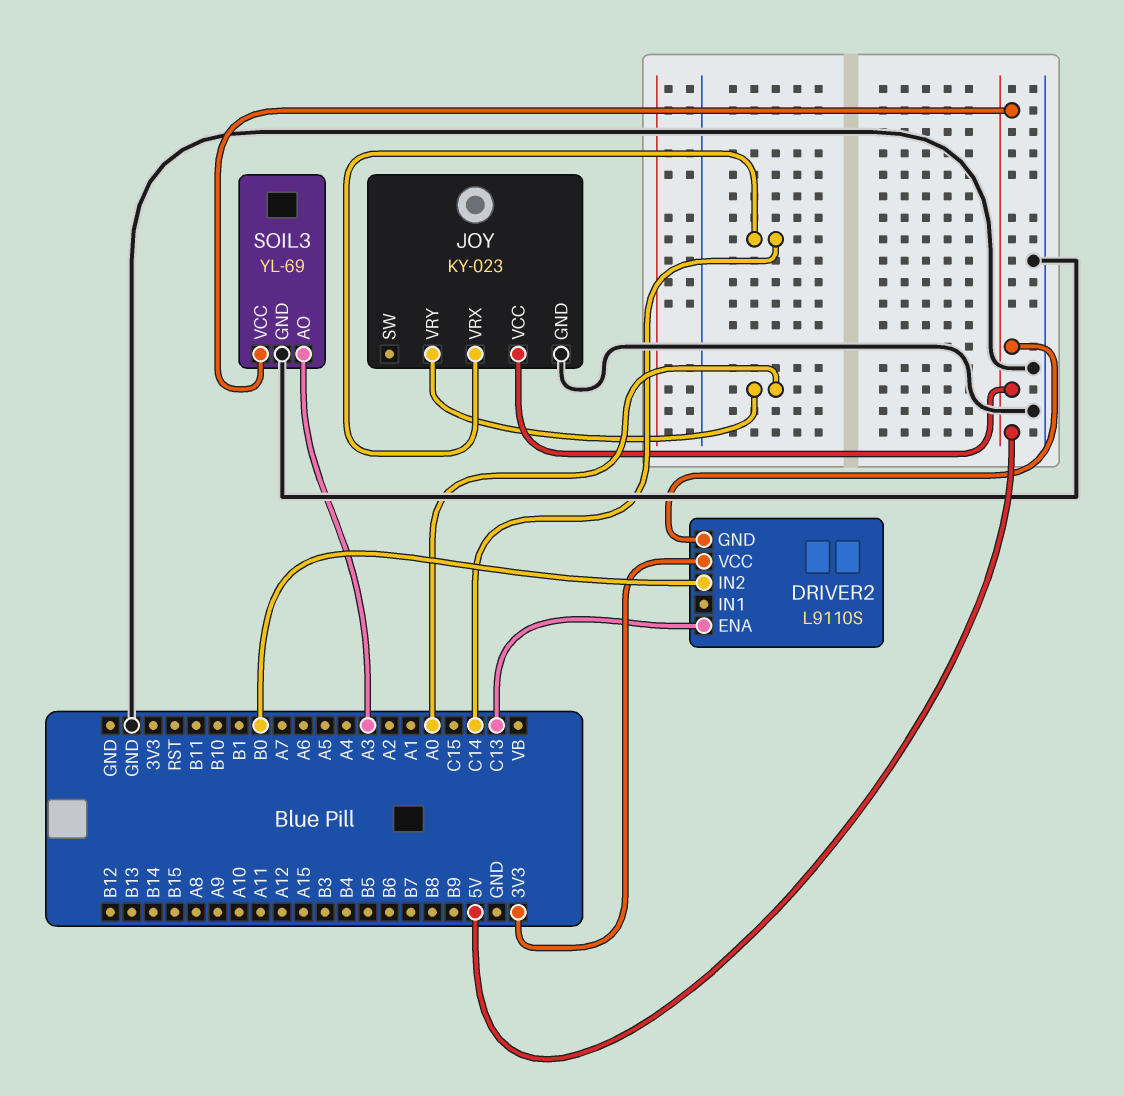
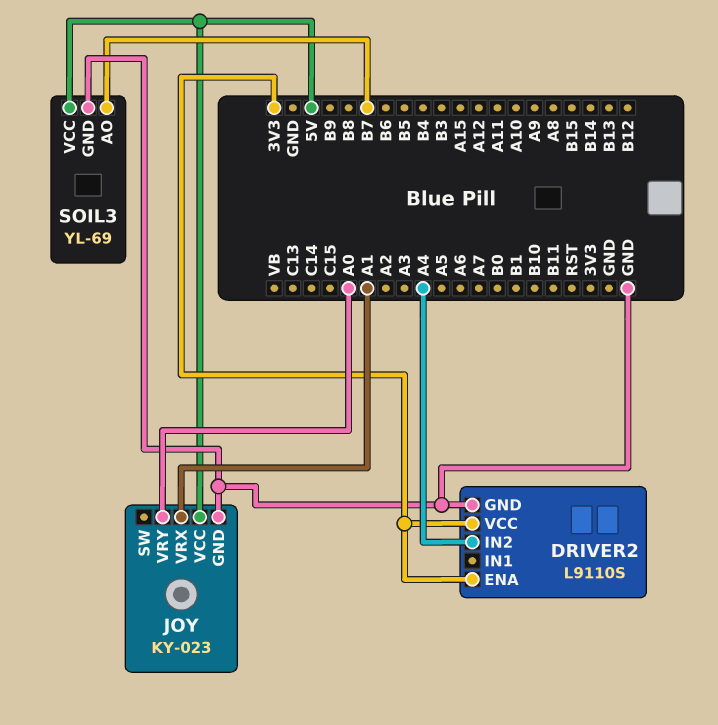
DRIVER2 pin ENA: C13 -> 3V3
DRIVER2 pin GND: 5V -> GND
DRIVER2 pin IN2: B0 -> A4
JOY pin VRX: C14 -> A1
SOIL3 pin AO: A3 -> B7

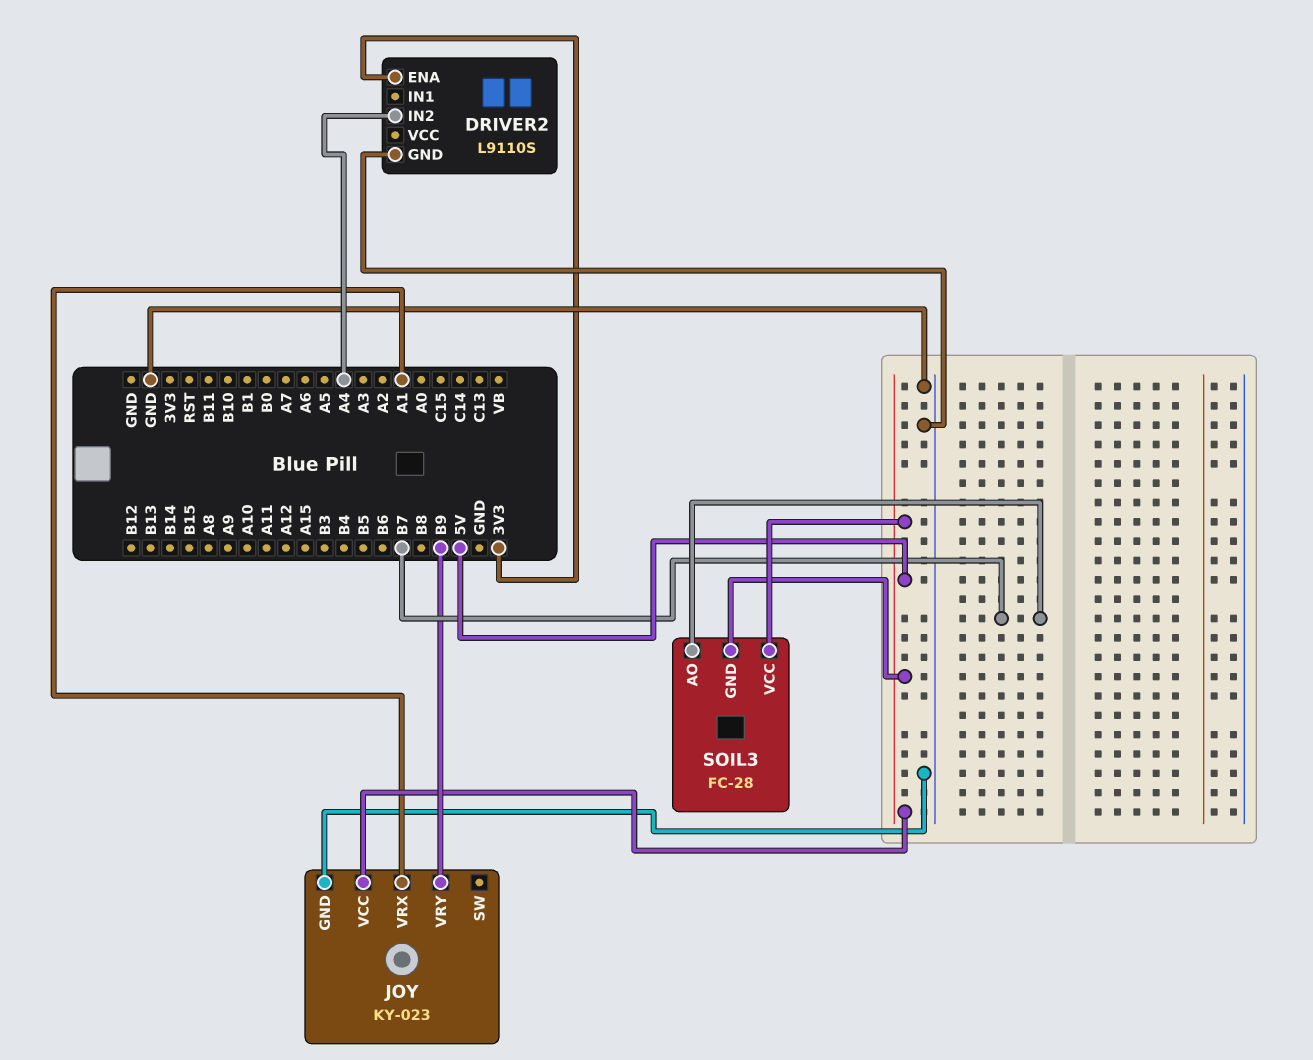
DRIVER2 pin VCC: 3V3 -> none
JOY pin VRY: A0 -> B9
SOIL3: YL-69 -> FC-28
SOIL3 pin GND: GND -> 5V

